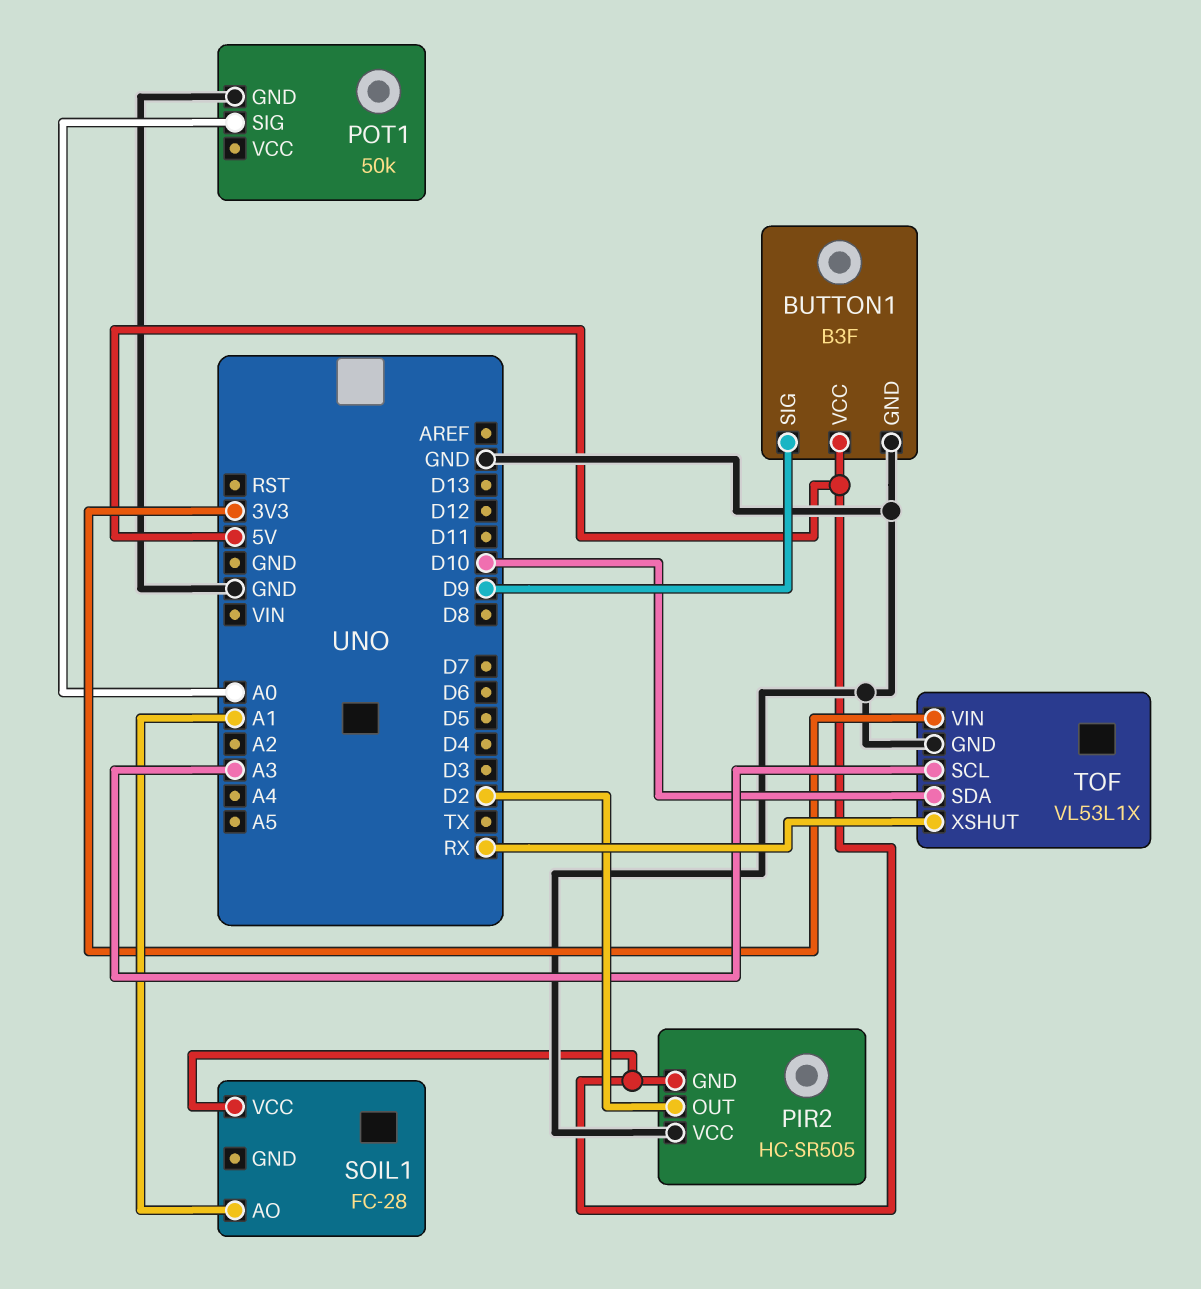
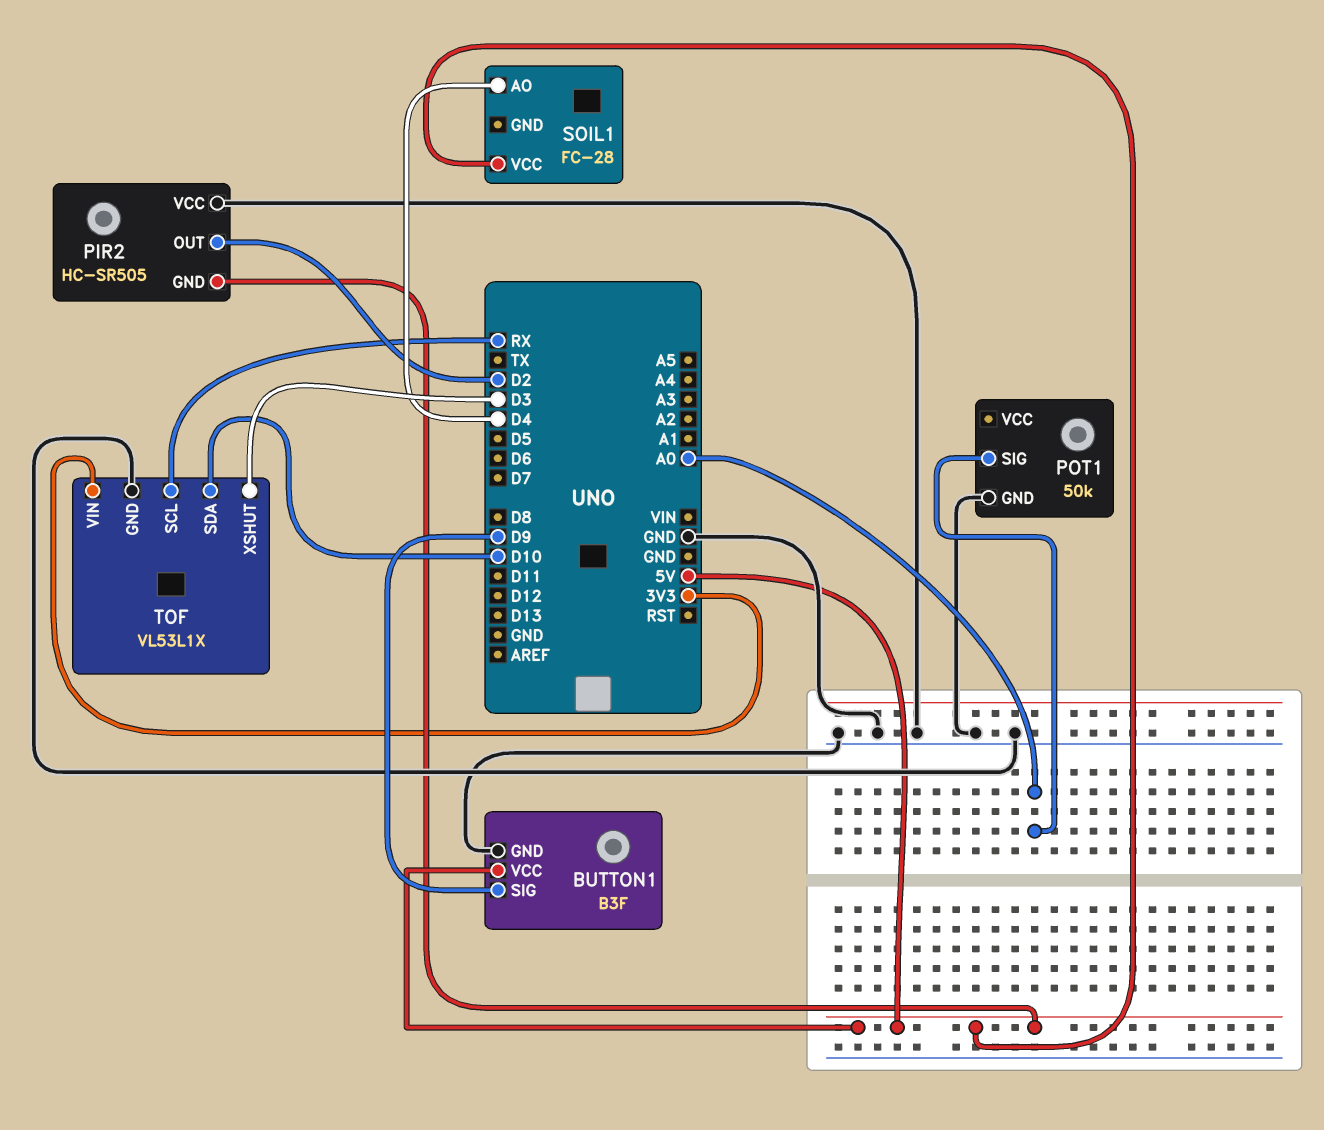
SOIL1 pin AO: A1 -> D4
TOF pin SCL: A3 -> RX
TOF pin XSHUT: RX -> D3

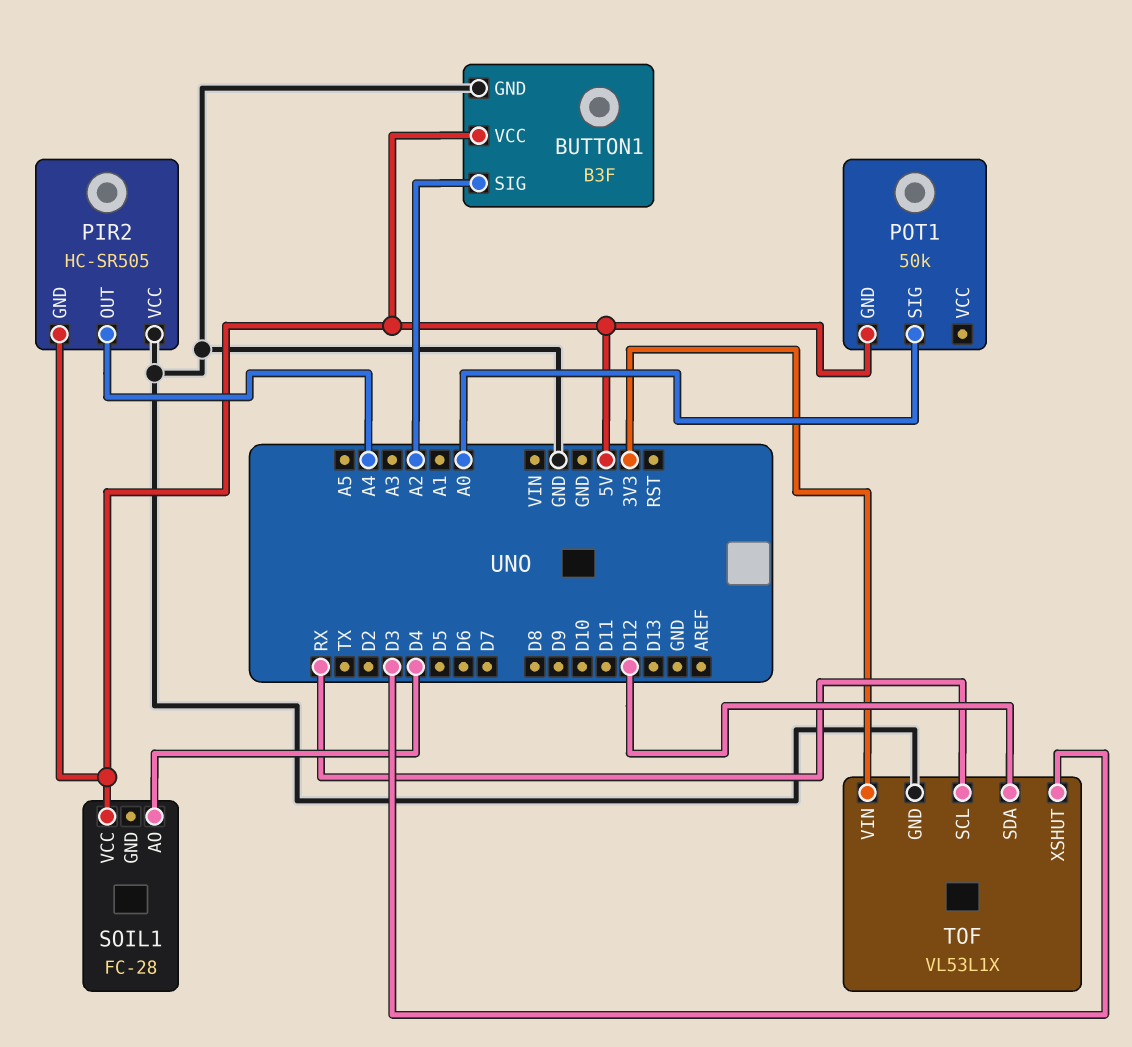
BUTTON1 pin SIG: D9 -> A2
PIR2 pin OUT: D2 -> A4
POT1 pin GND: GND -> 5V
TOF pin SDA: D10 -> D12

